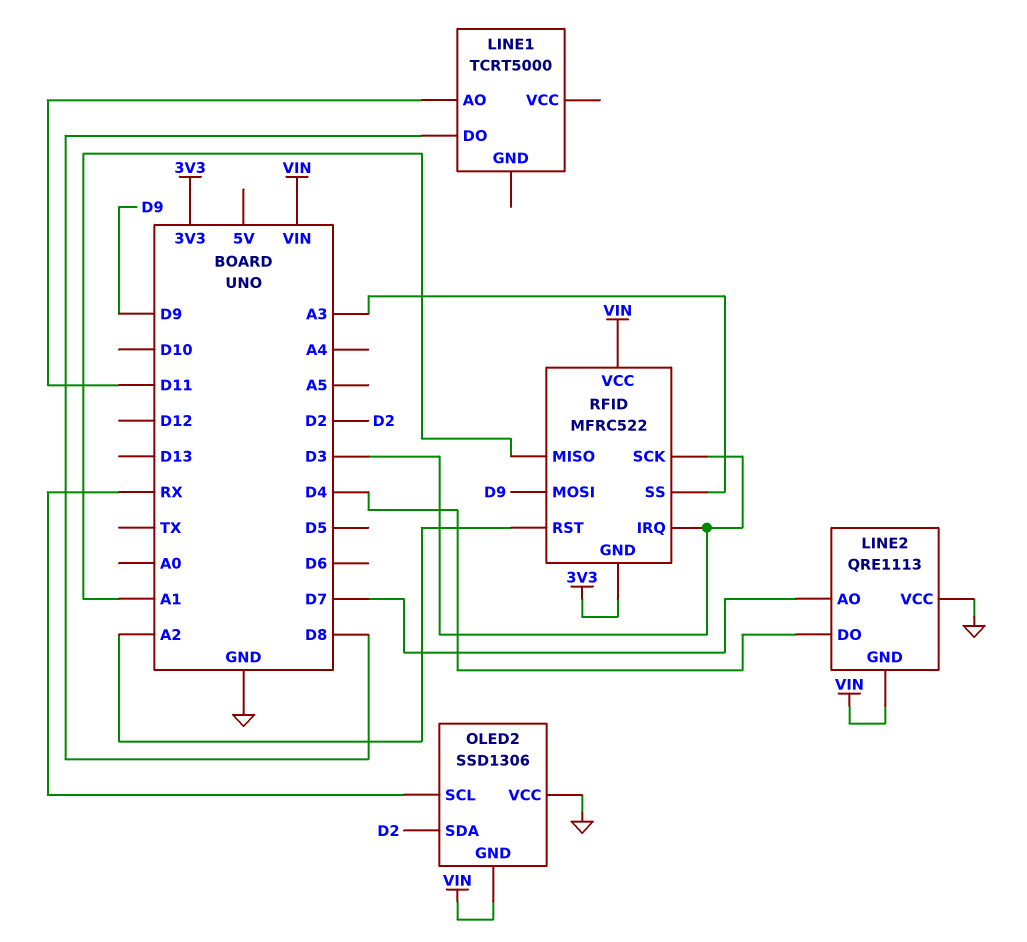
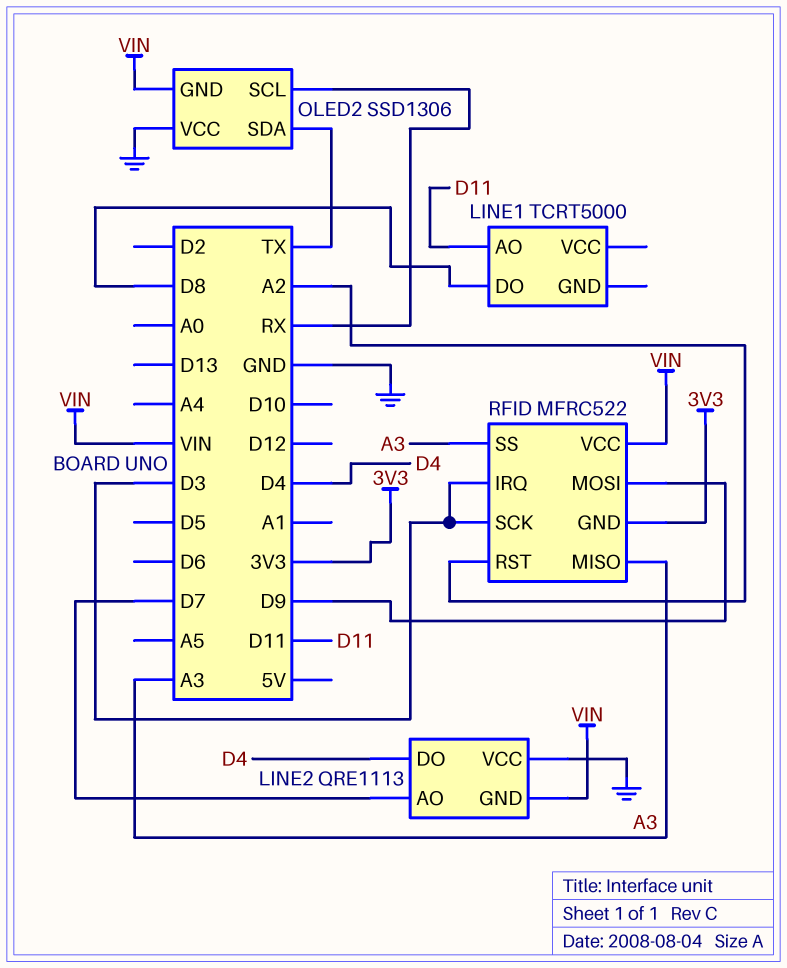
OLED2 pin SDA: D2 -> TX
RFID pin MISO: A1 -> A3

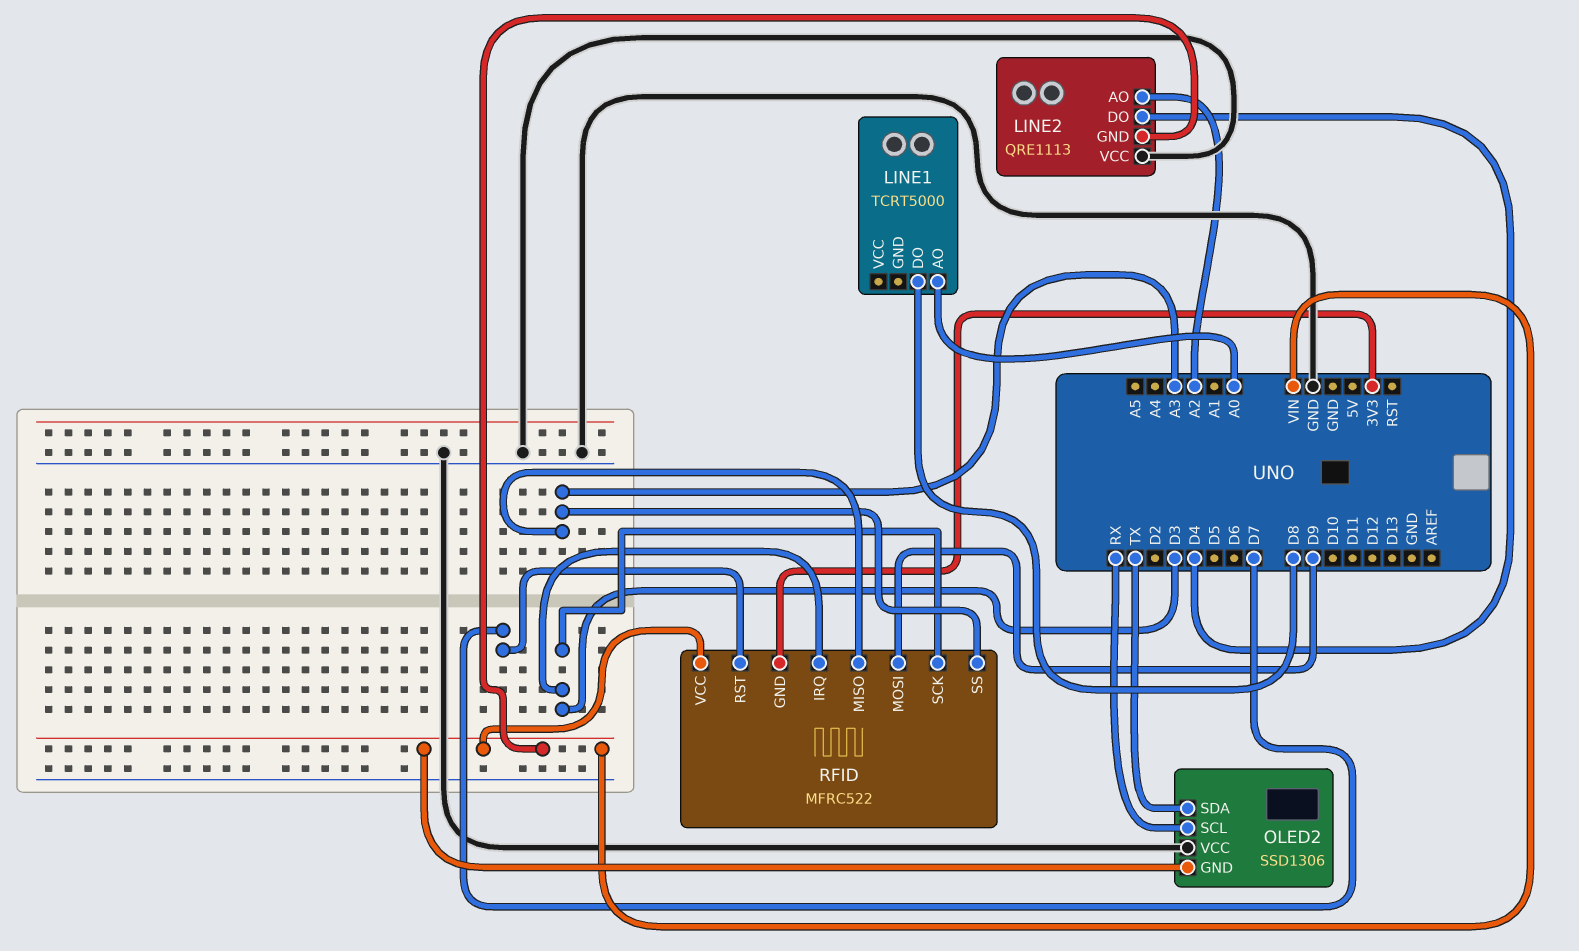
LINE1 pin AO: D11 -> A0
LINE2 pin AO: D7 -> A2
RFID pin RST: A2 -> D7

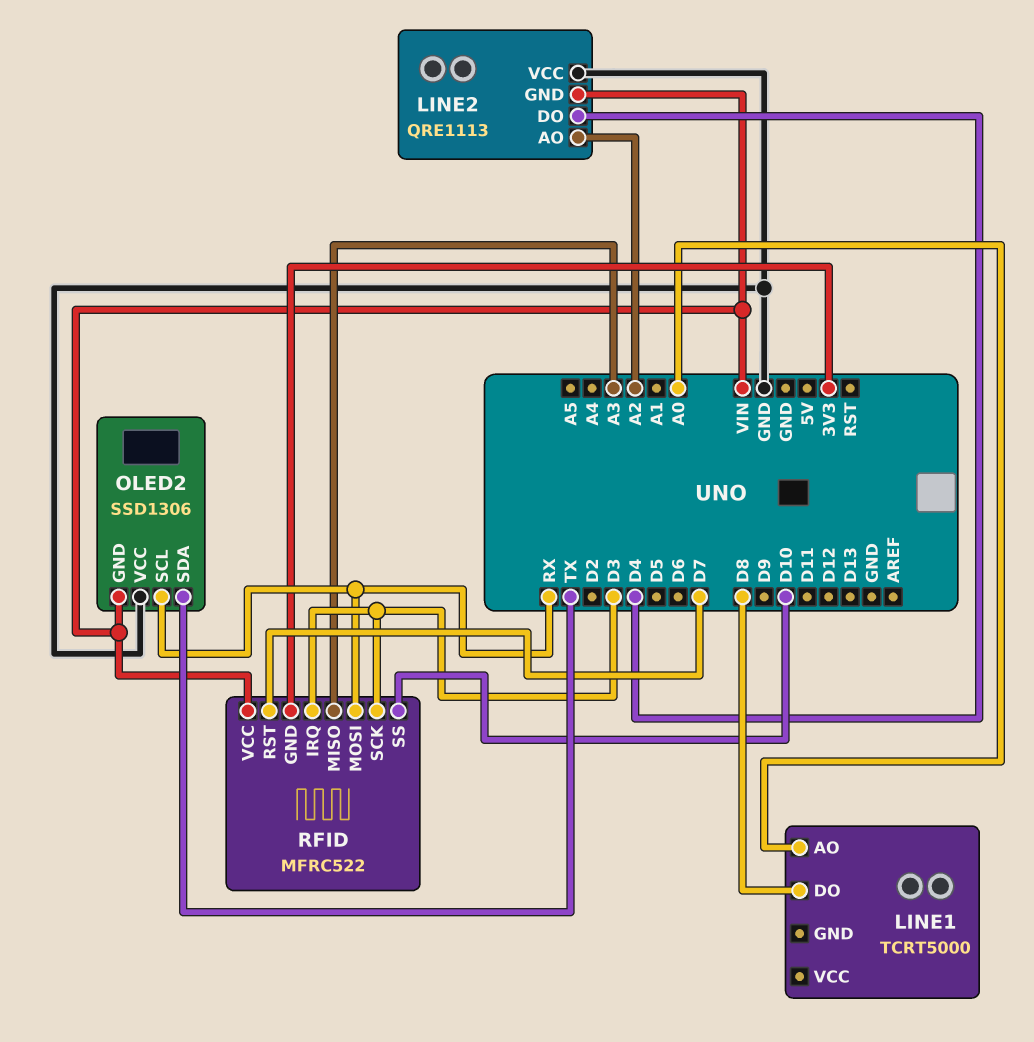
RFID pin MOSI: D9 -> RX
RFID pin SS: A3 -> D10

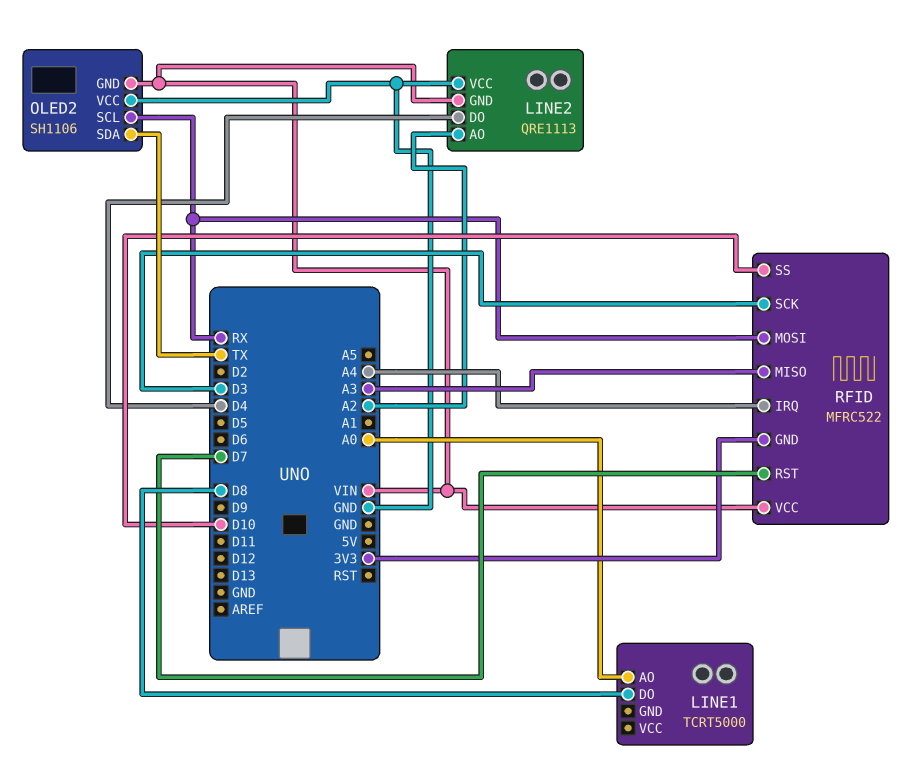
OLED2: SSD1306 -> SH1106
RFID pin IRQ: D3 -> A4

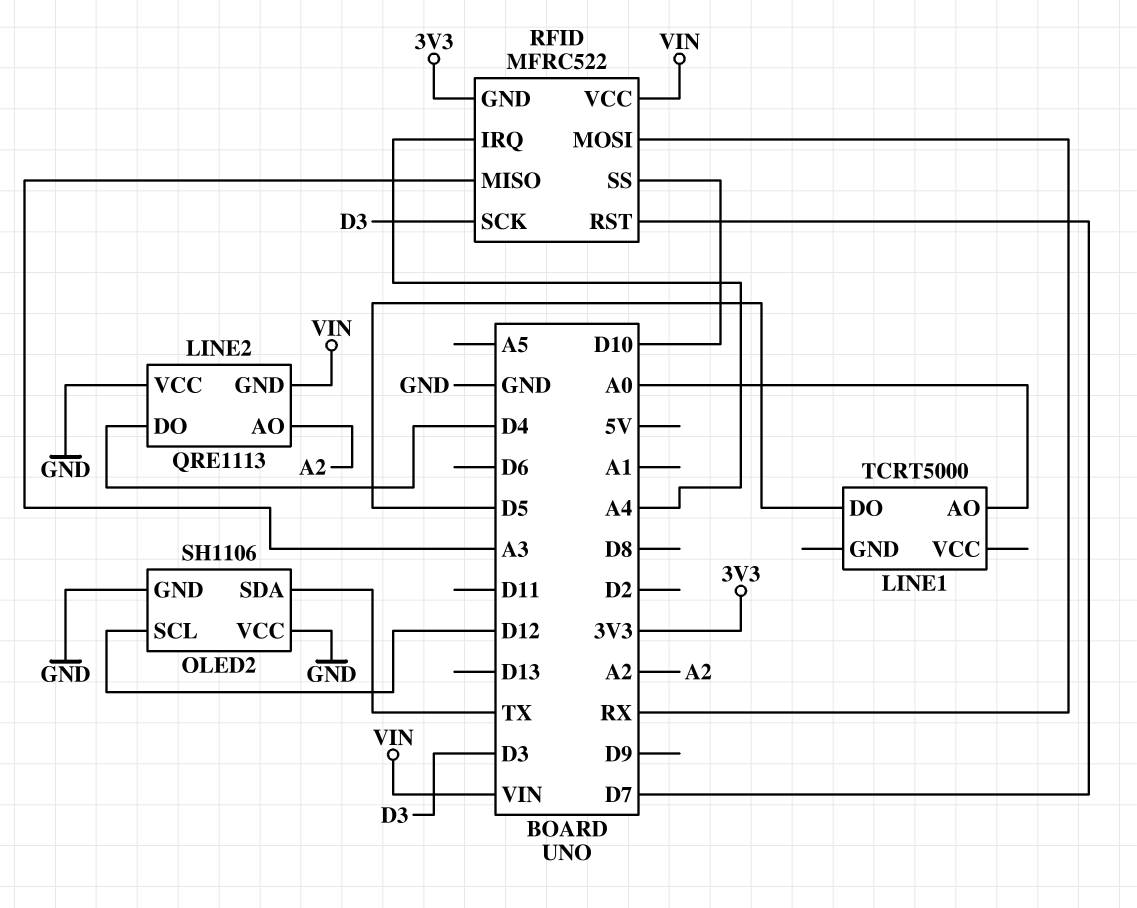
LINE1 pin DO: D8 -> D5
OLED2 pin GND: VIN -> GND
OLED2 pin SCL: RX -> D12

